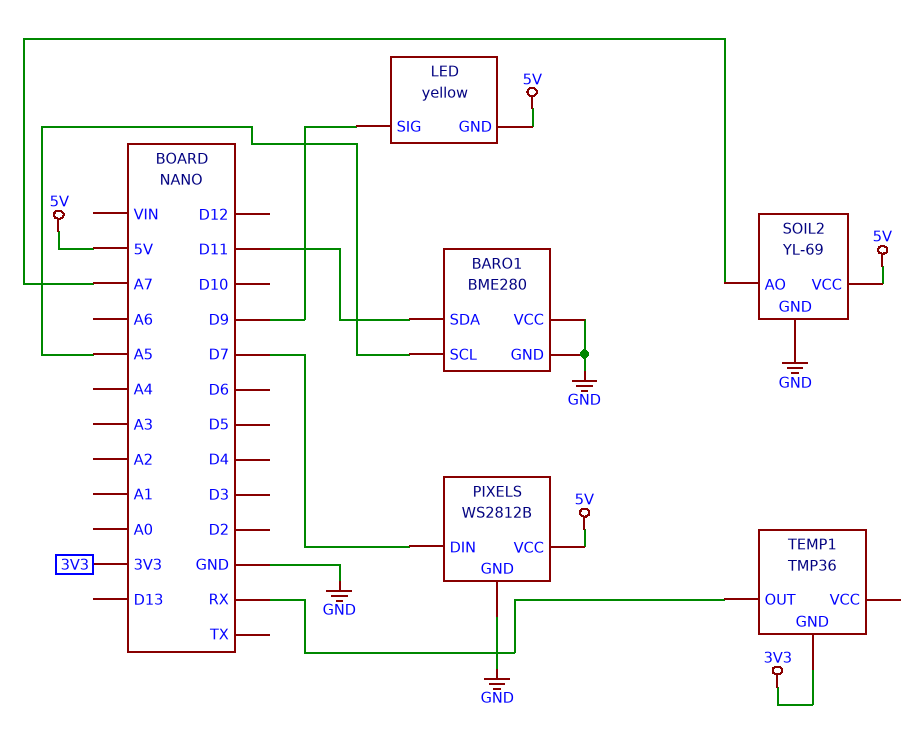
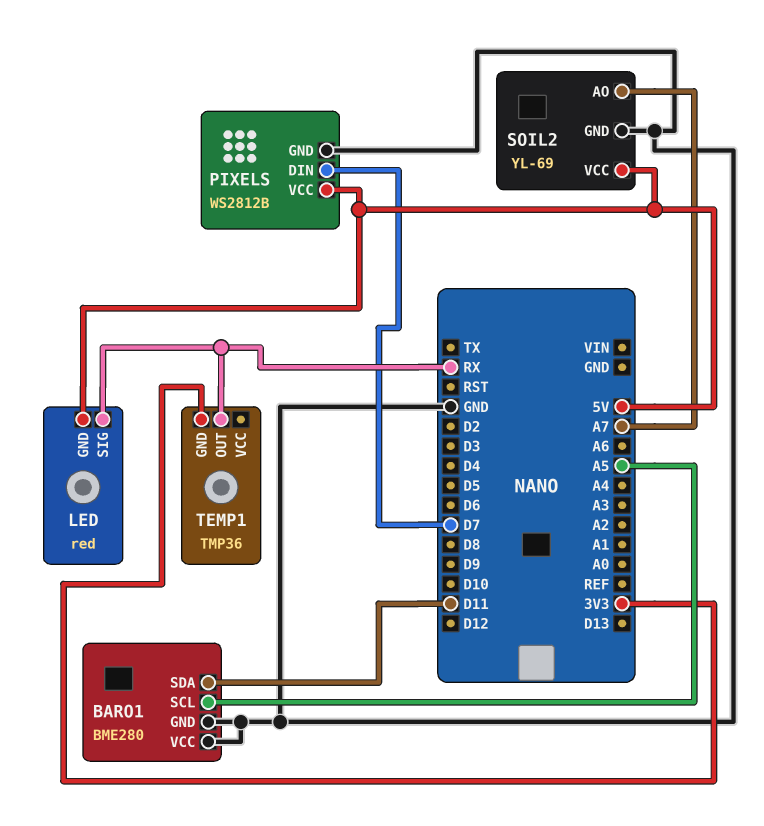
LED: yellow -> red
LED pin SIG: D9 -> RX

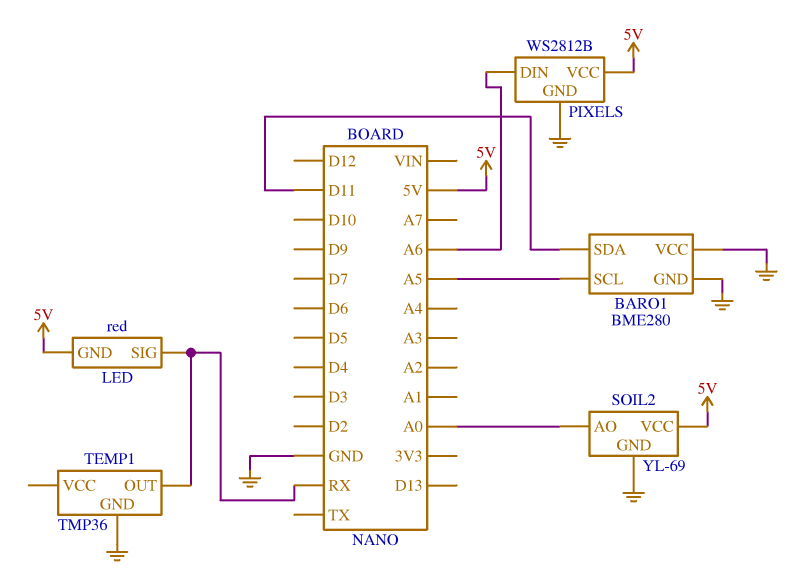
PIXELS pin DIN: D7 -> A6
SOIL2 pin AO: A7 -> A0
TEMP1 pin GND: 3V3 -> GND

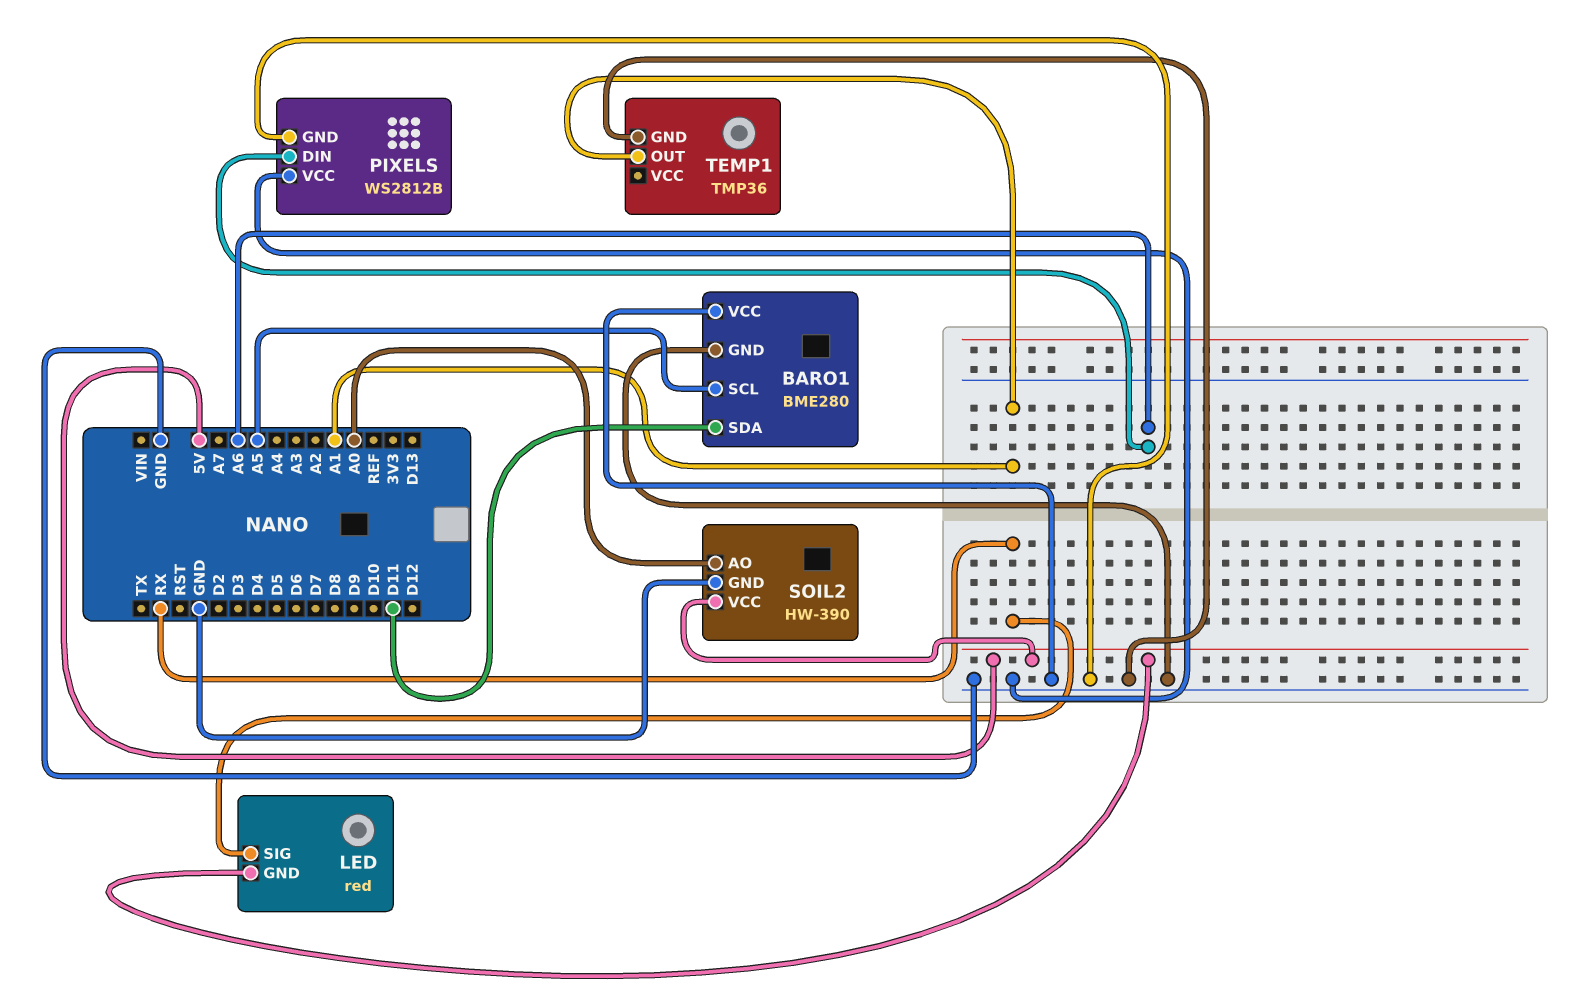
PIXELS pin VCC: 5V -> GND
SOIL2: YL-69 -> HW-390
TEMP1 pin OUT: RX -> A1

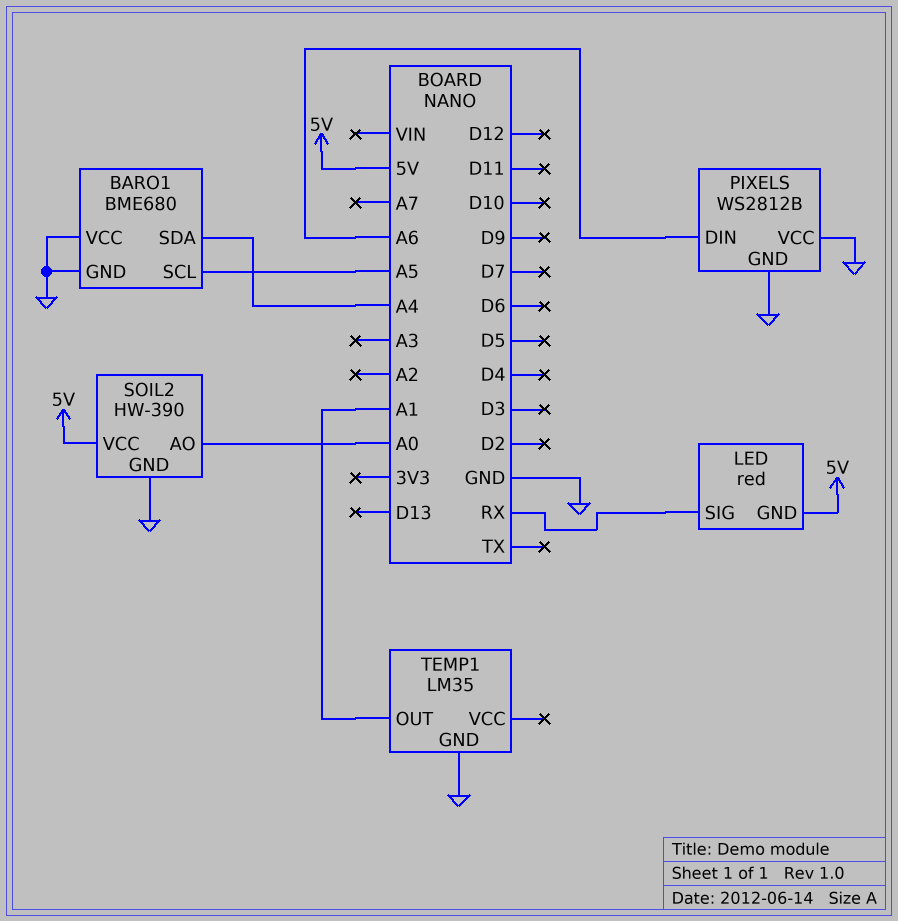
BARO1: BME280 -> BME680
BARO1 pin SDA: D11 -> A4
TEMP1: TMP36 -> LM35

